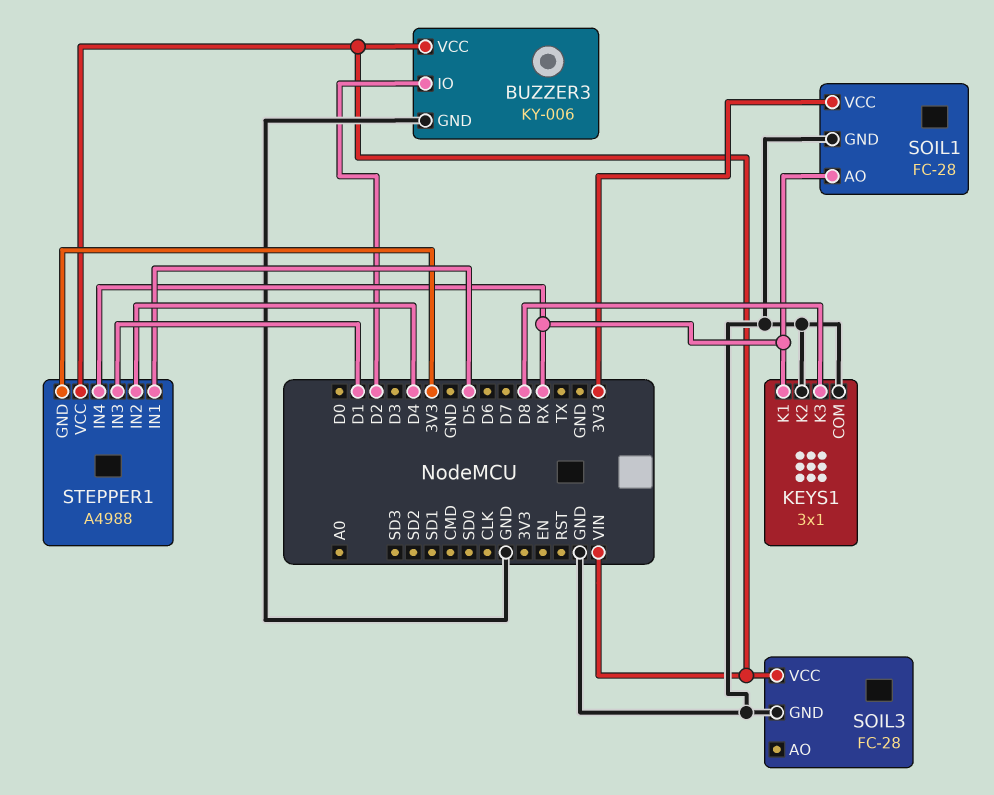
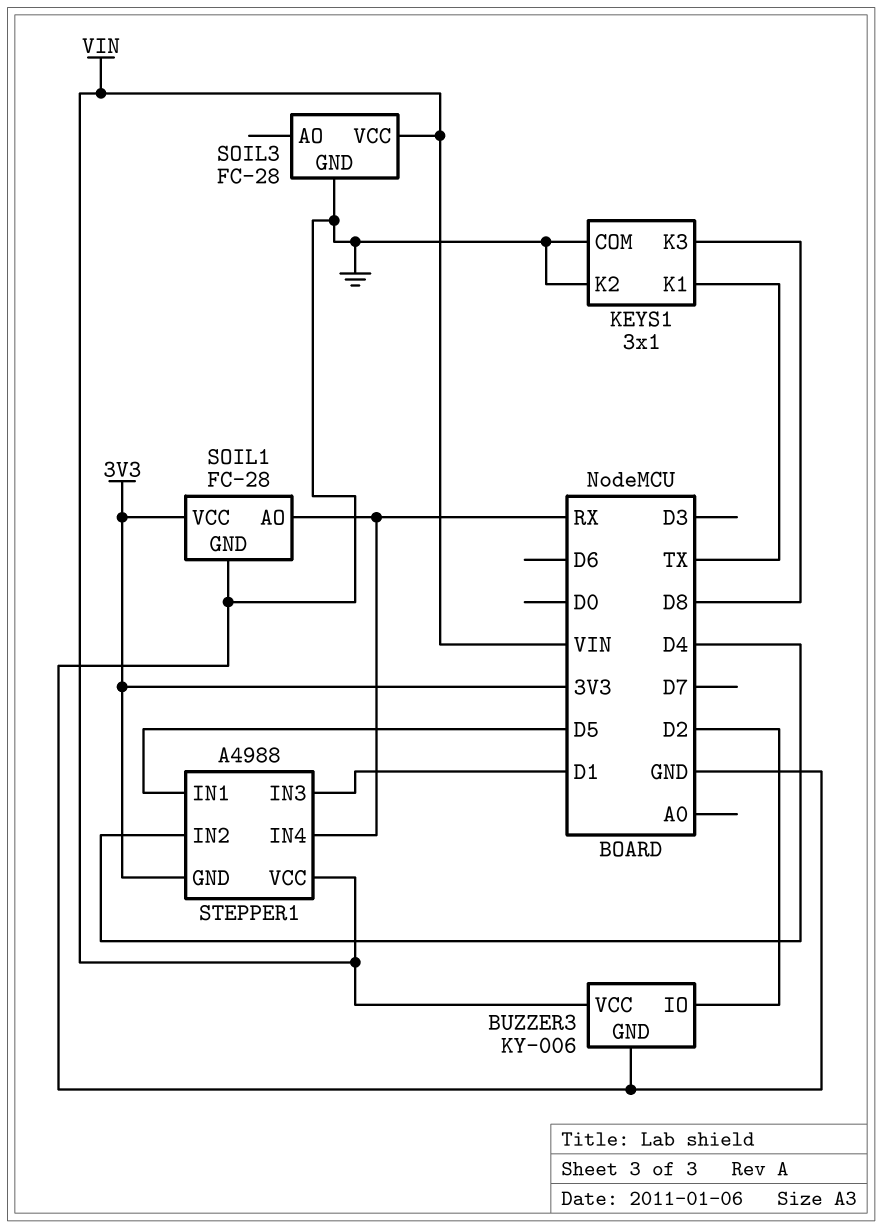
KEYS1 pin K1: RX -> TX

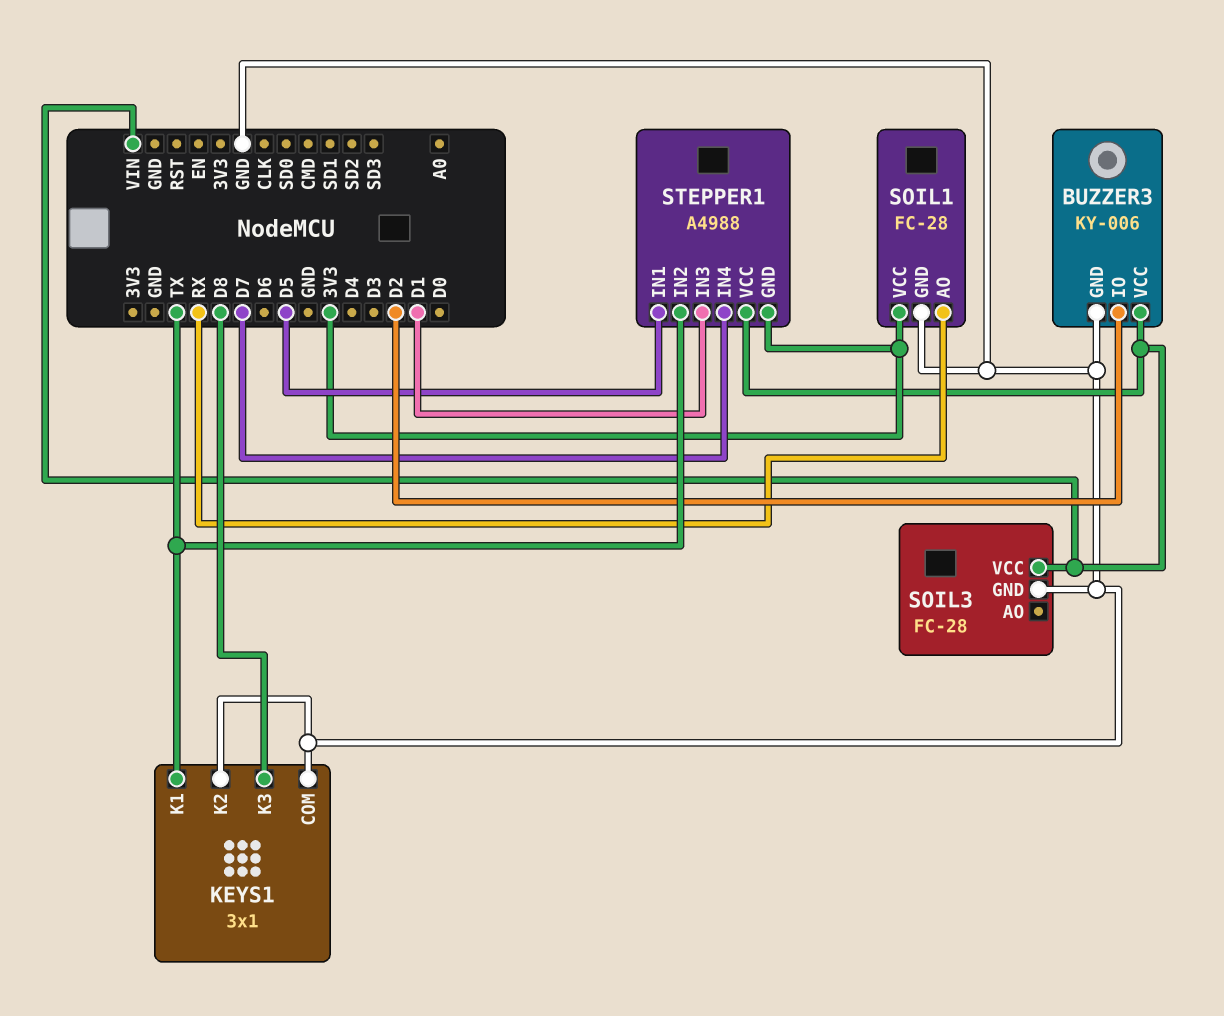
STEPPER1 pin IN2: D4 -> TX
STEPPER1 pin IN4: RX -> D7

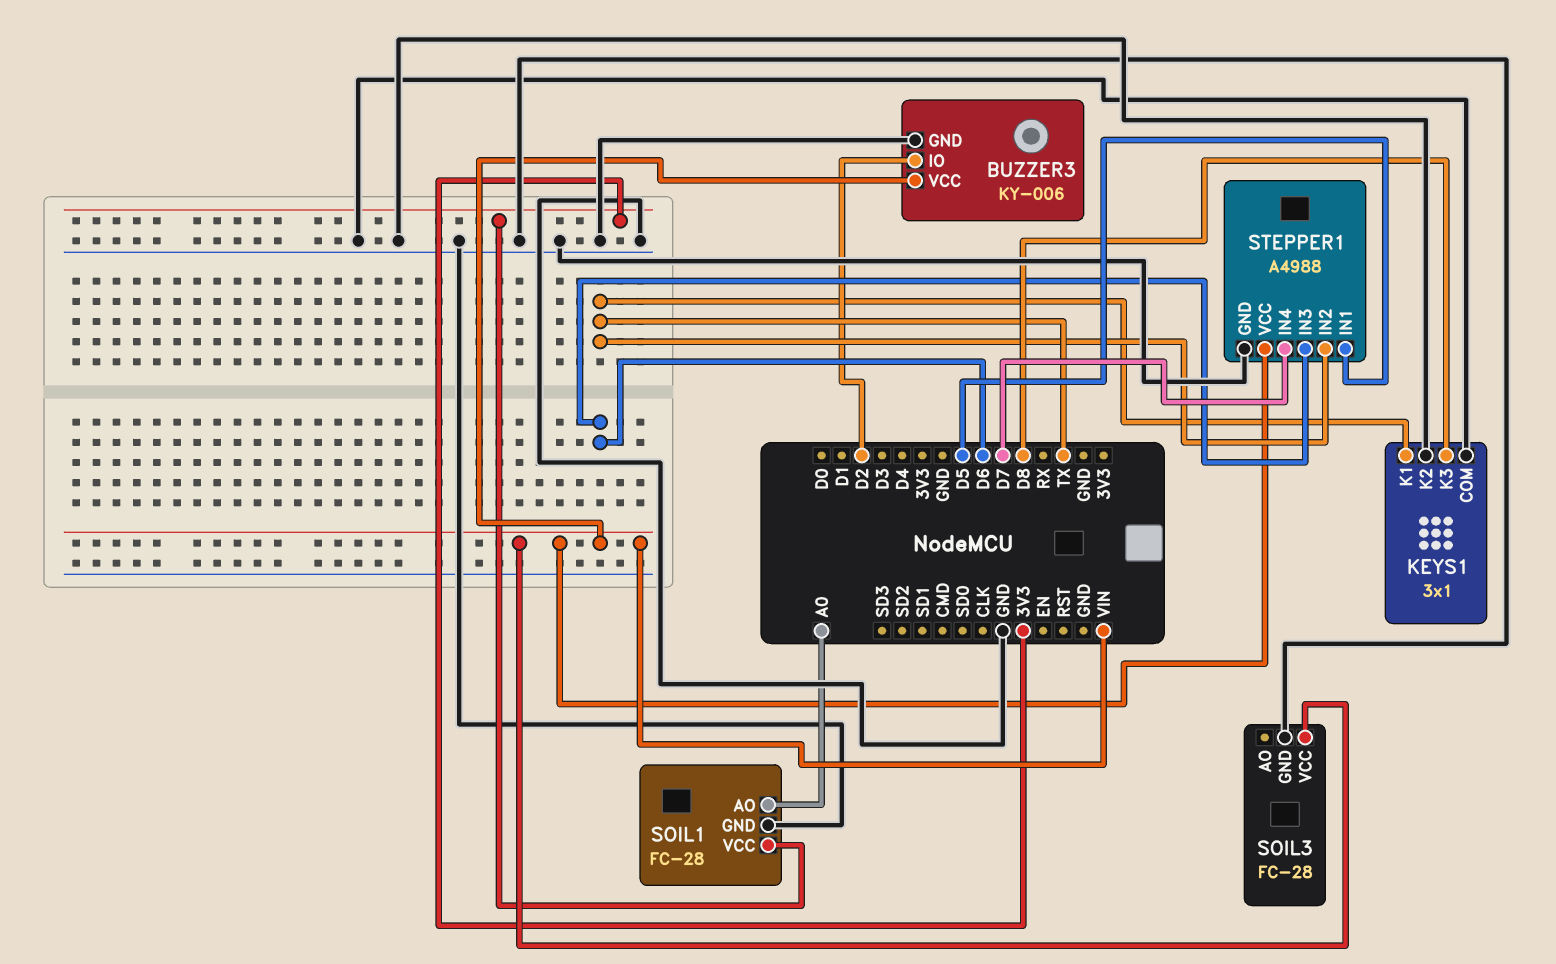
SOIL1 pin AO: RX -> A0
STEPPER1 pin GND: 3V3 -> GND
STEPPER1 pin IN3: D1 -> D6

